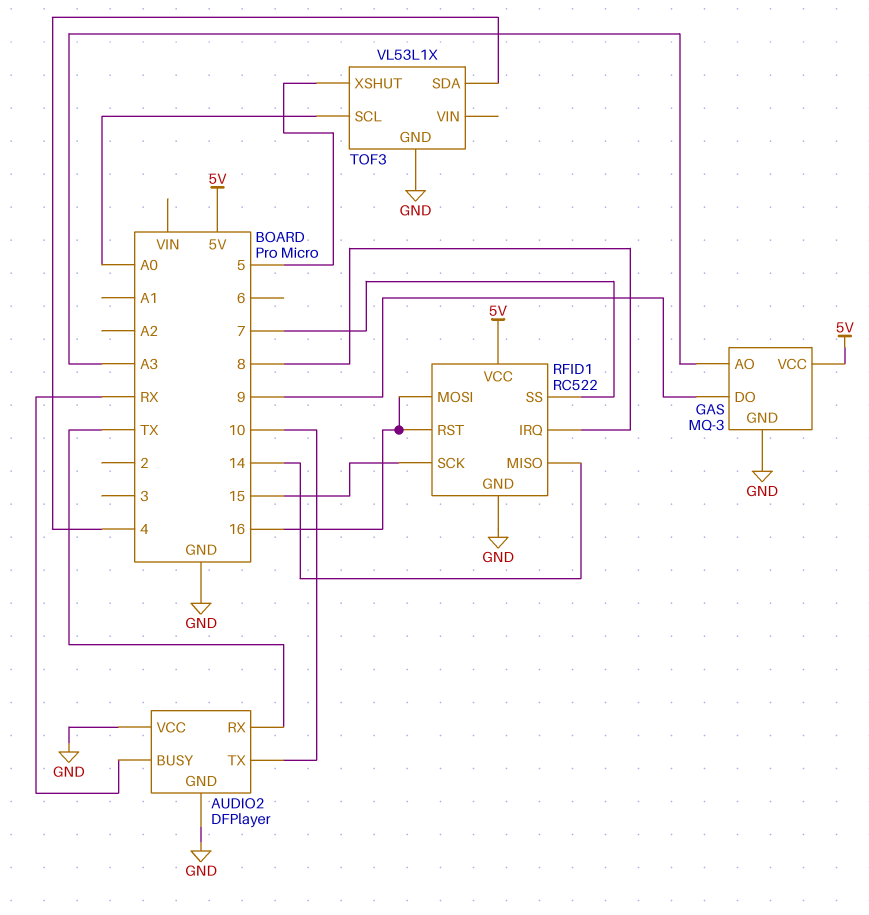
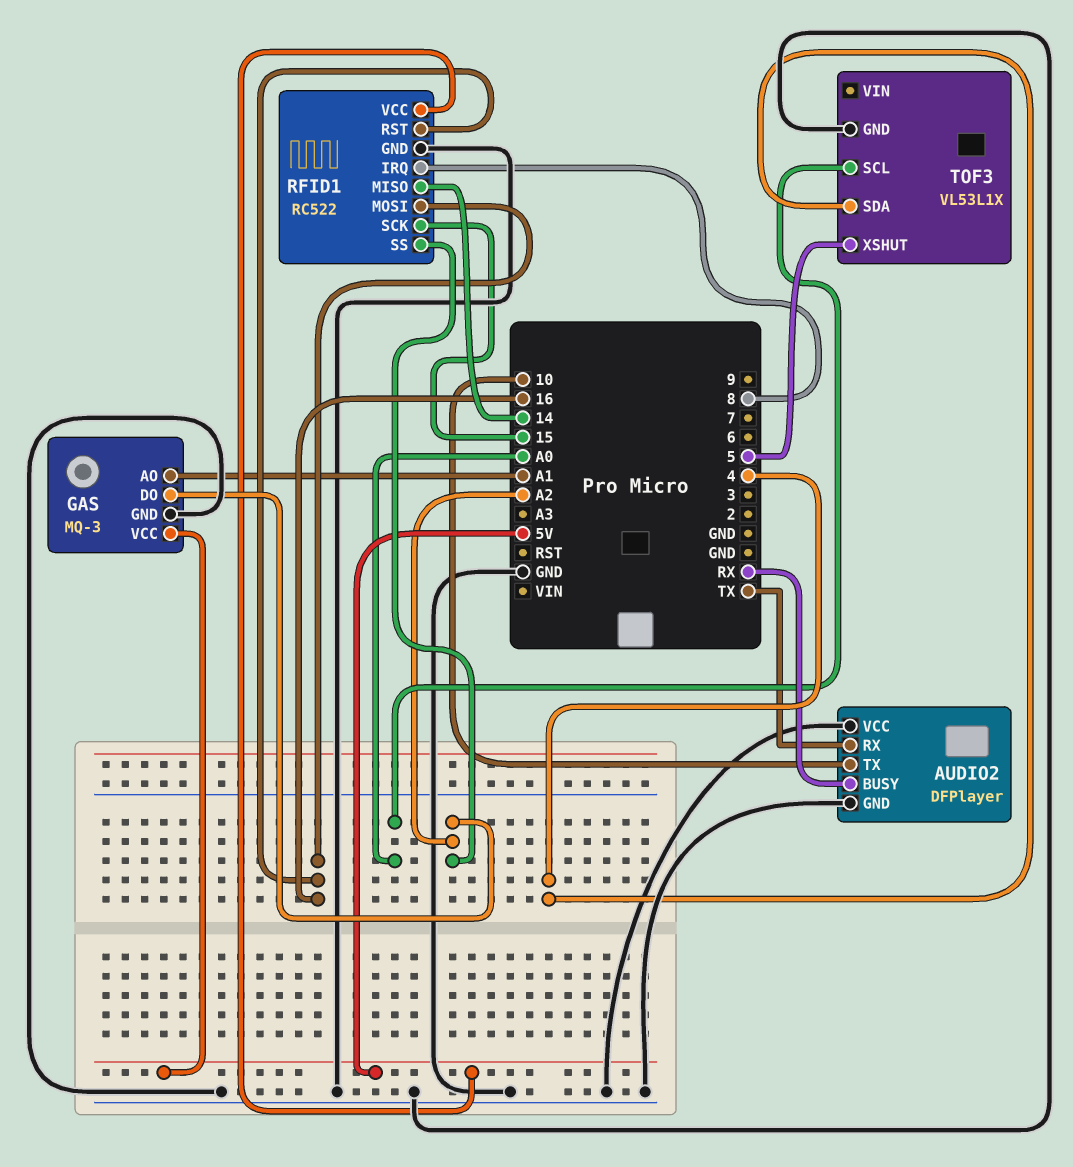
GAS pin AO: A3 -> A1
GAS pin DO: 9 -> A2
RFID1 pin SS: 7 -> A2

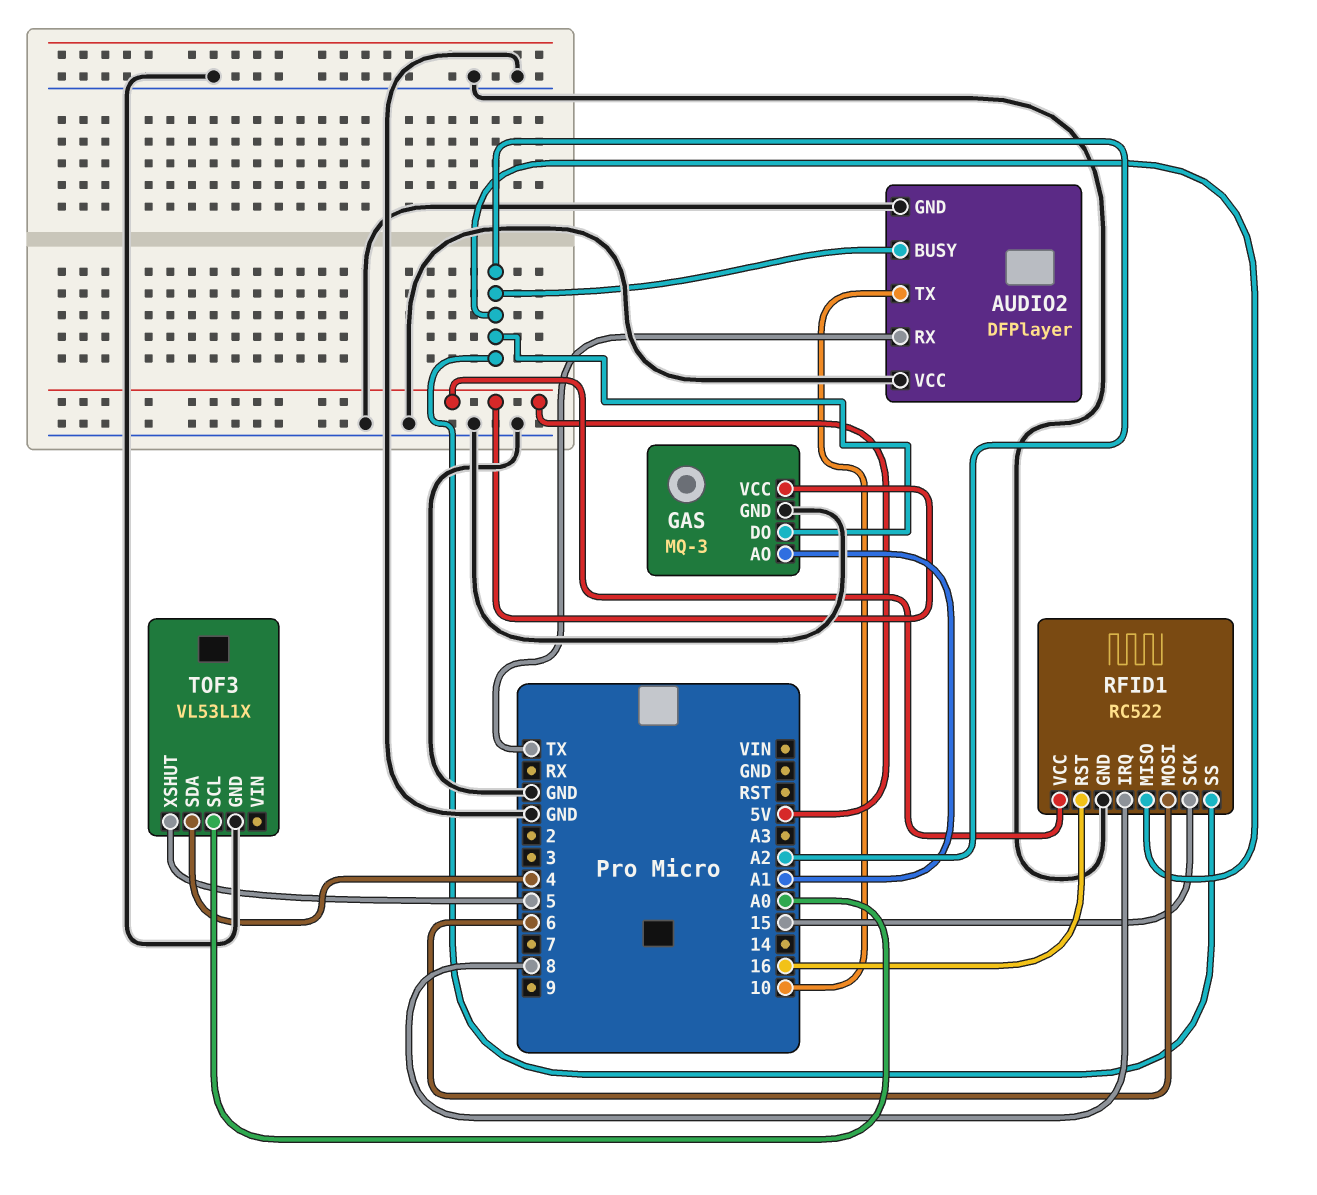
AUDIO2 pin BUSY: RX -> A2
RFID1 pin MISO: 14 -> A2
RFID1 pin MOSI: 16 -> 6

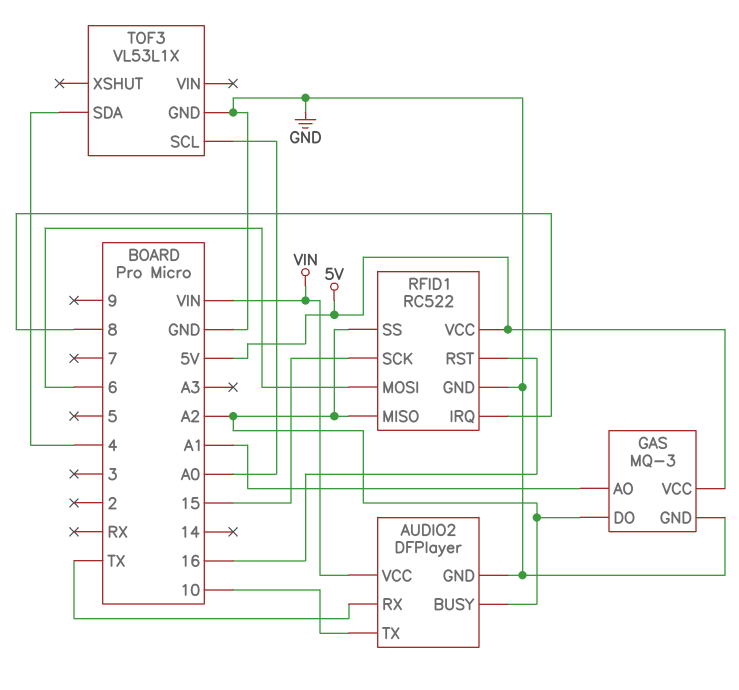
AUDIO2 pin VCC: GND -> VIN
TOF3 pin XSHUT: 5 -> none

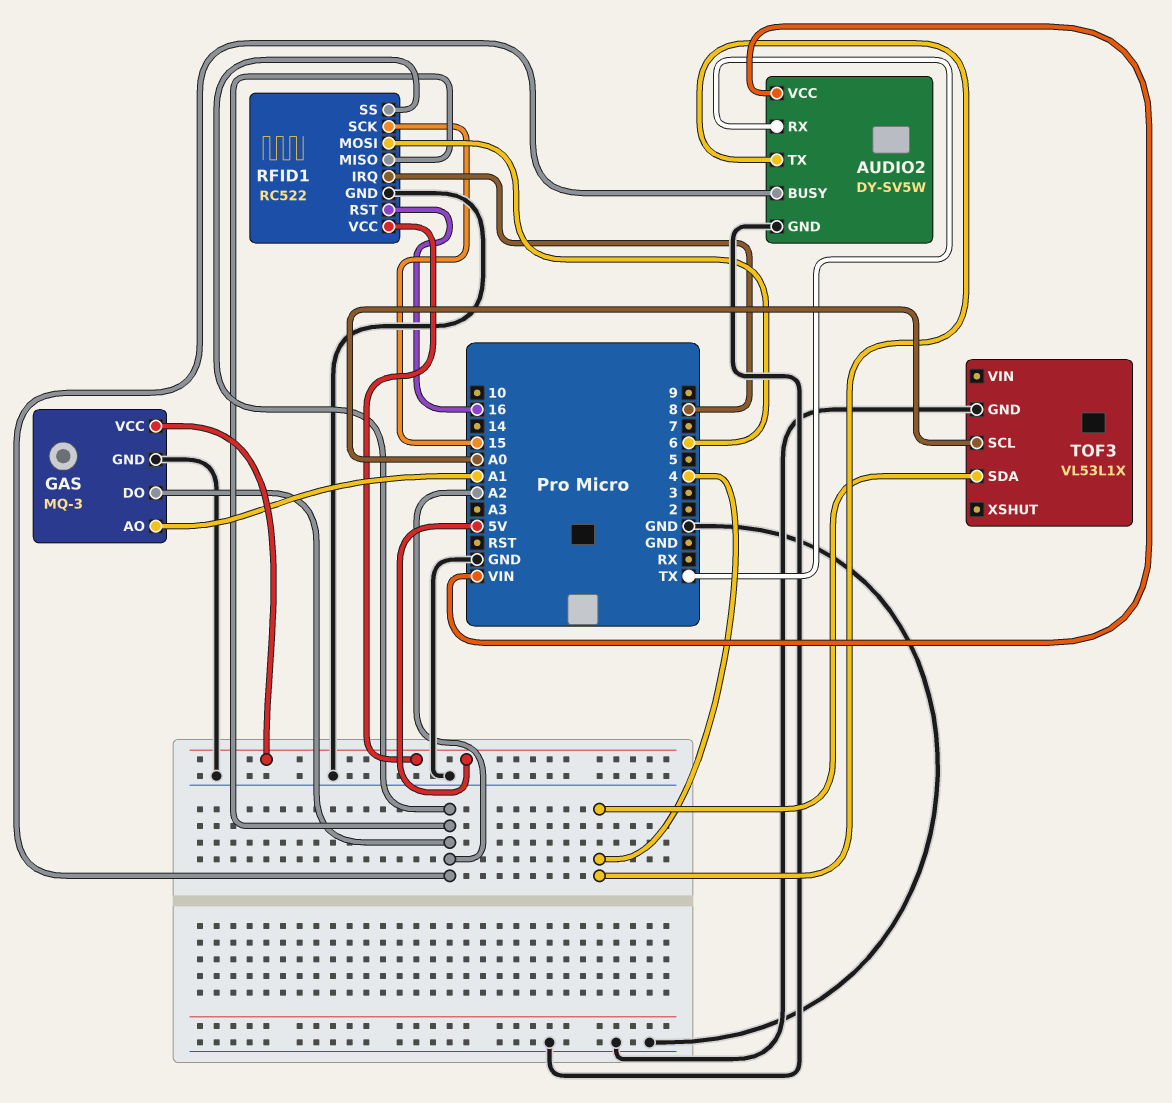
AUDIO2: DFPlayer -> DY-SV5W
AUDIO2 pin TX: 10 -> 4

